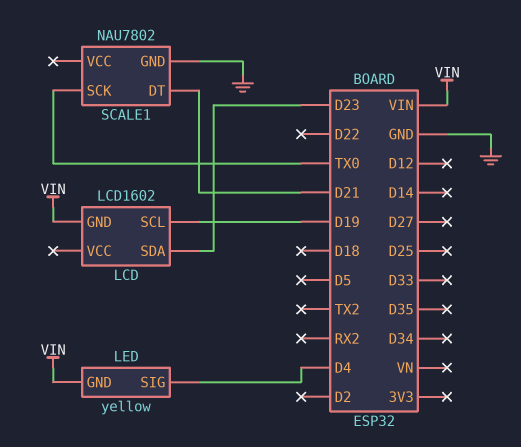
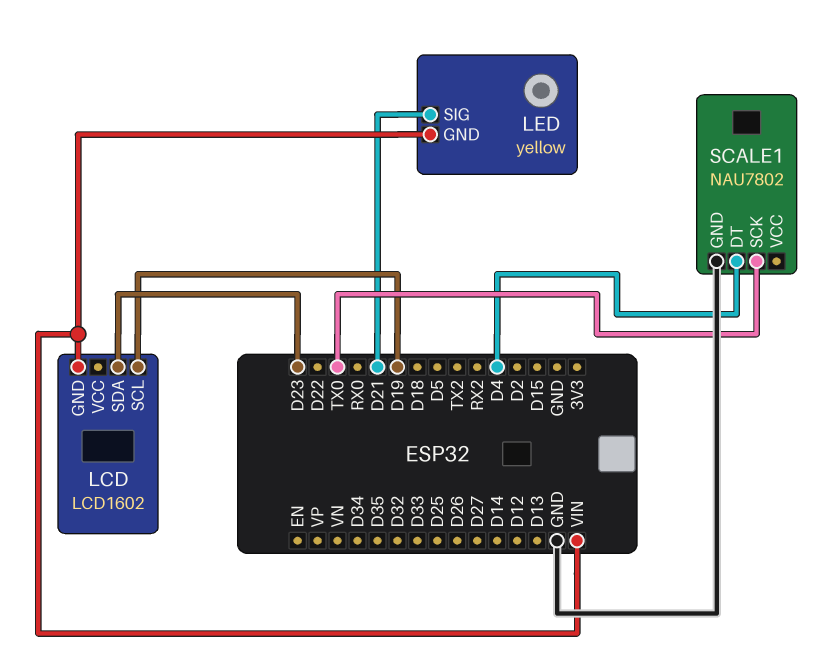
LED pin SIG: D4 -> D21
SCALE1 pin DT: D21 -> D4

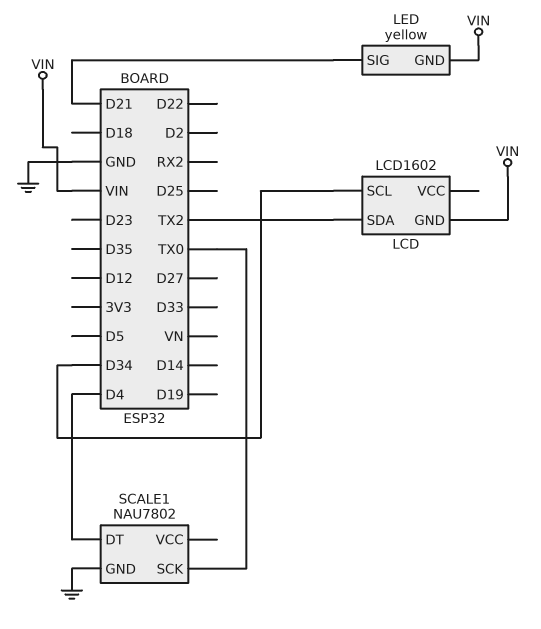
LCD pin SCL: D19 -> D34
LCD pin SDA: D23 -> TX2

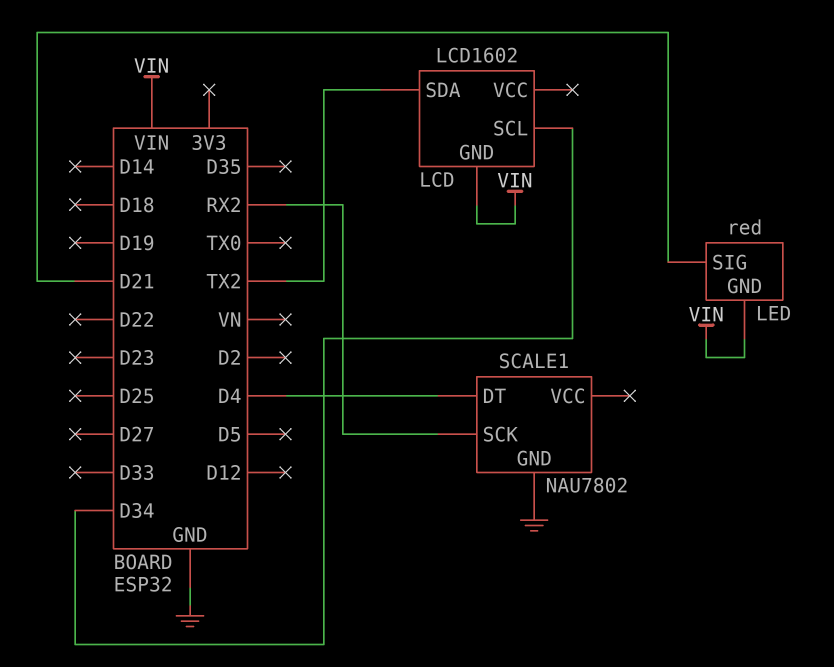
LED: yellow -> red
SCALE1 pin SCK: TX0 -> RX2

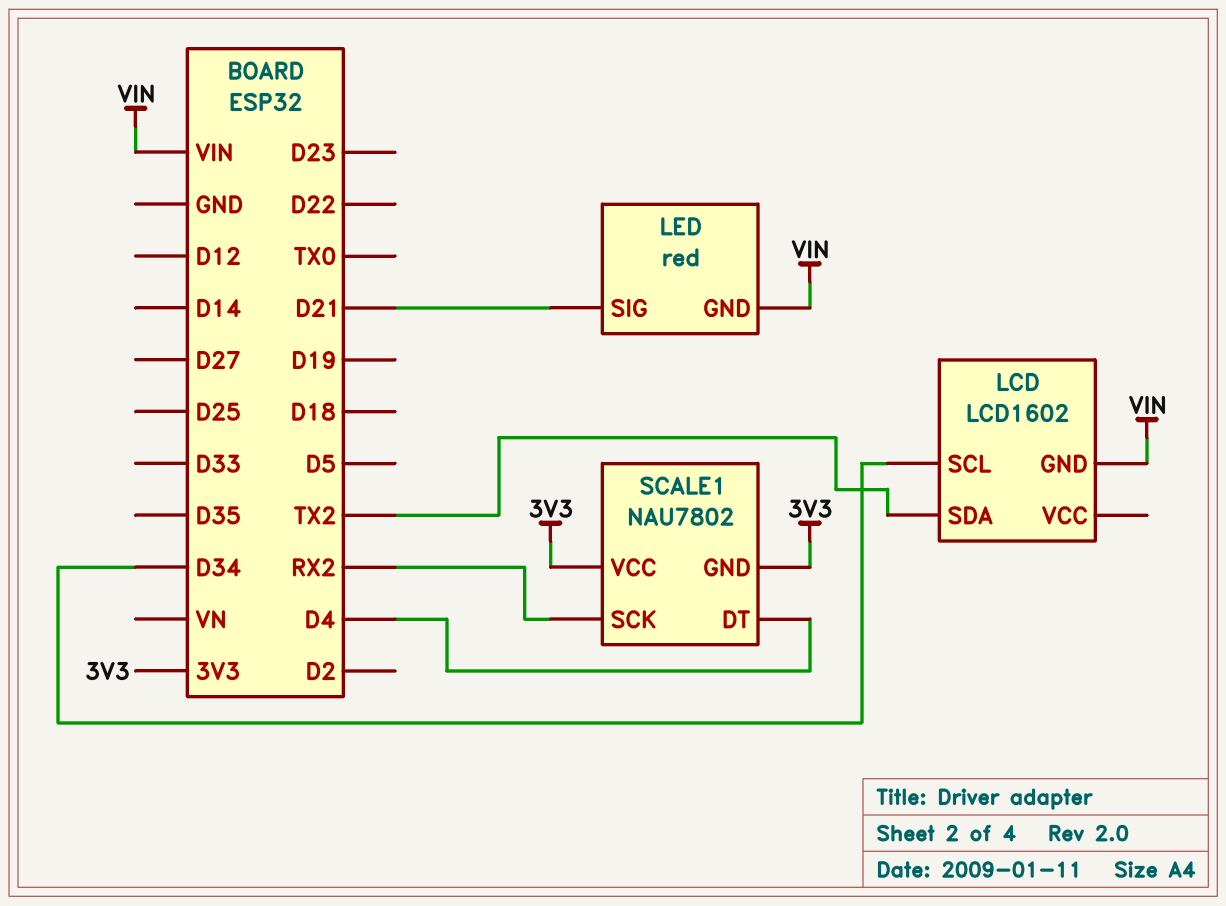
SCALE1 pin GND: GND -> 3V3
SCALE1 pin VCC: none -> 3V3

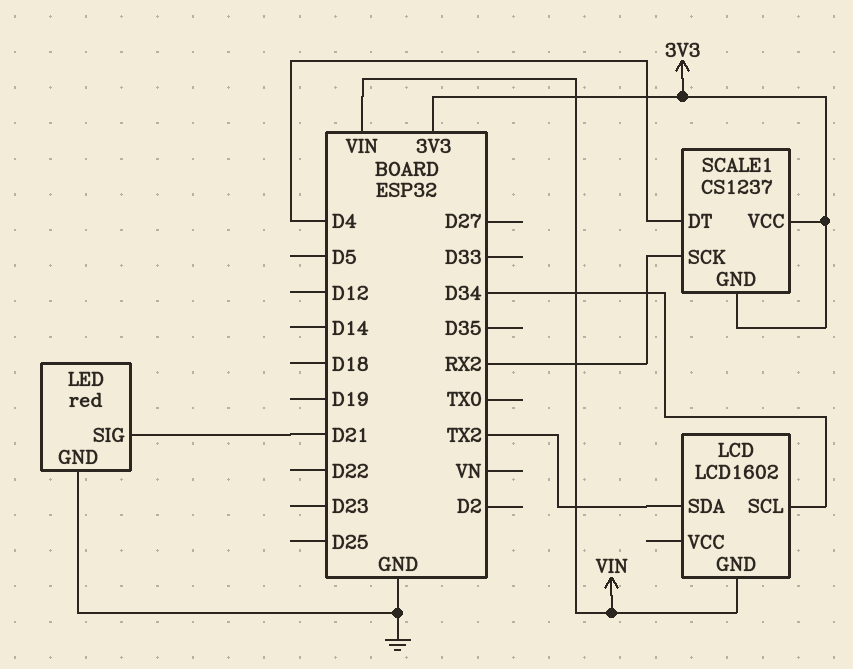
LED pin GND: VIN -> GND
SCALE1: NAU7802 -> CS1237

